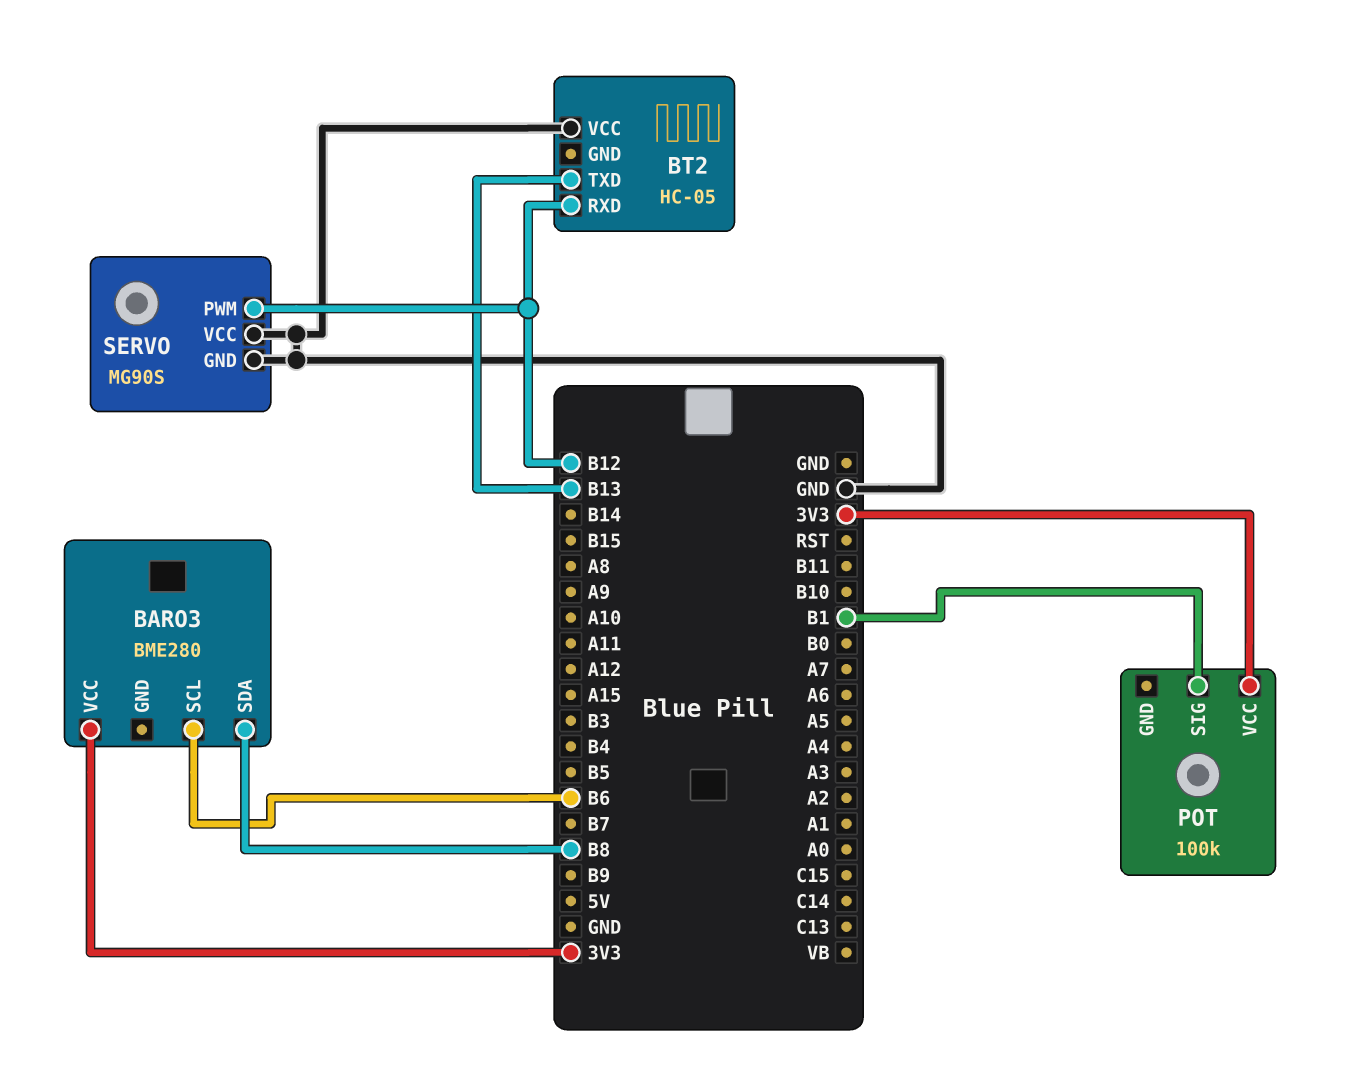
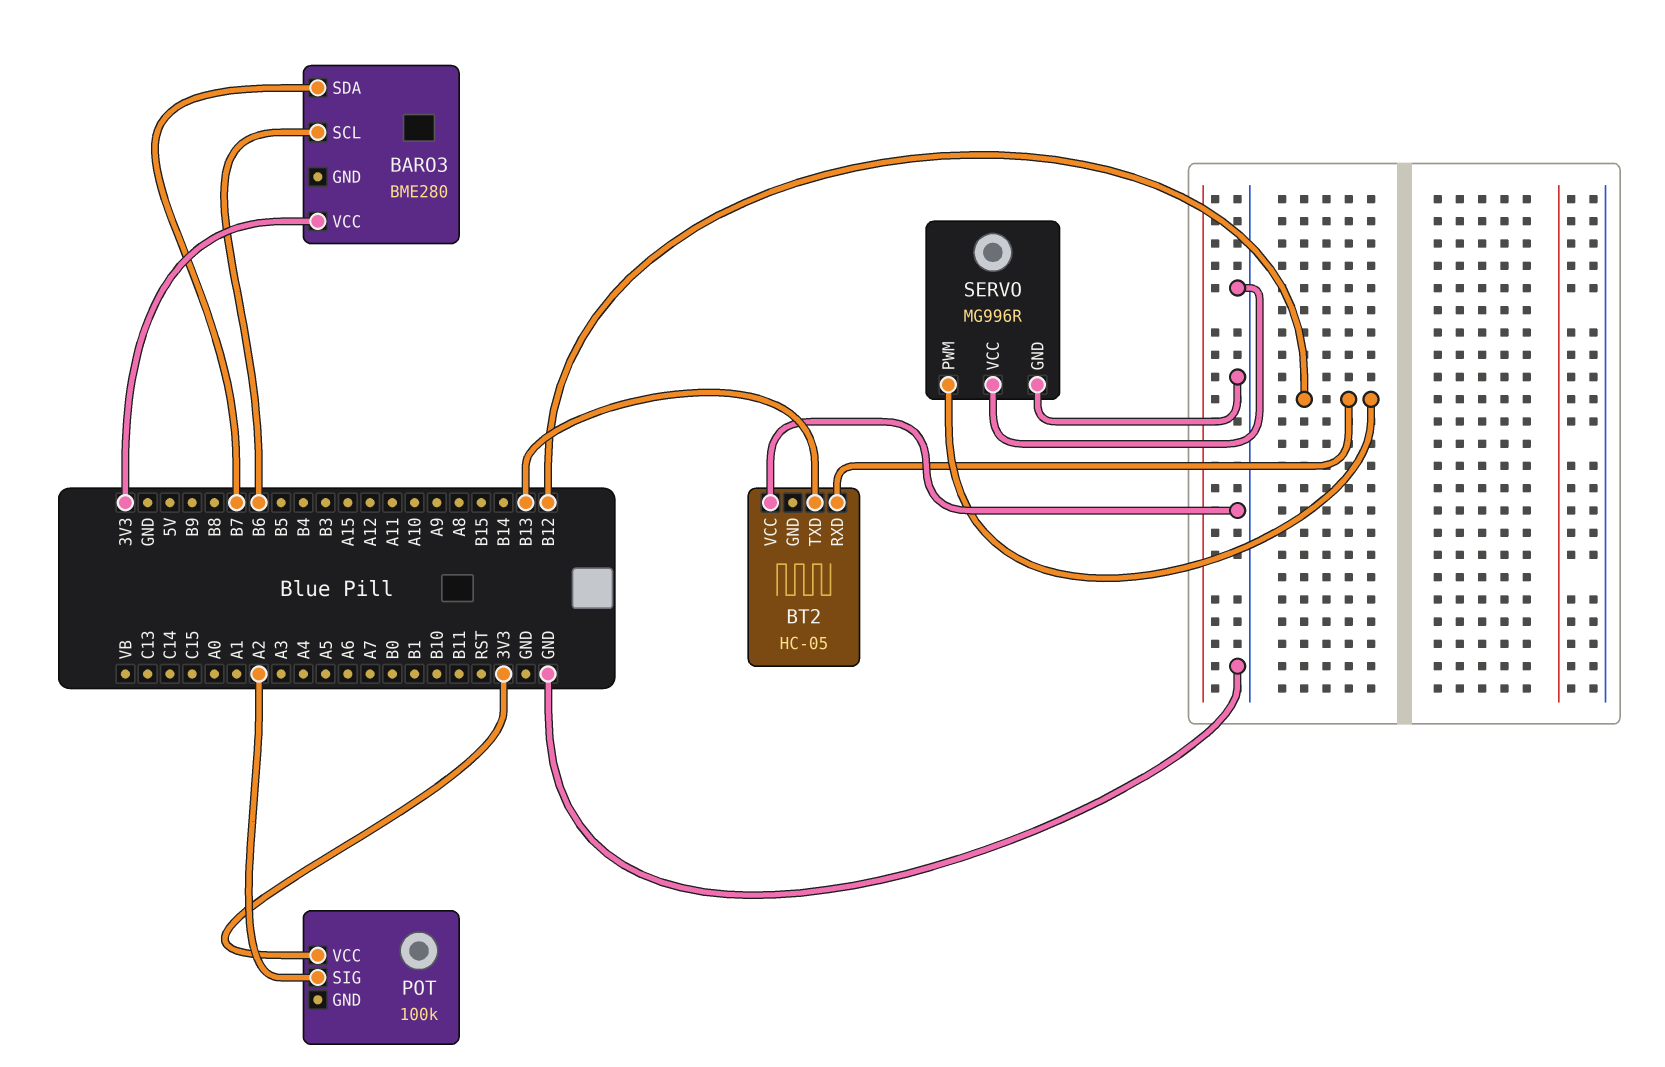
BARO3 pin SDA: B8 -> B7
POT pin SIG: B1 -> A2
SERVO: MG90S -> MG996R

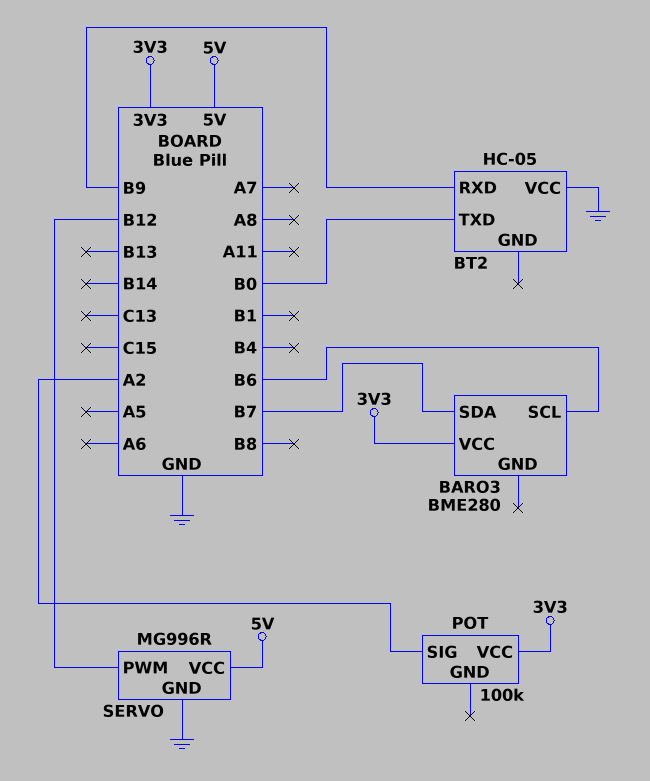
BT2 pin RXD: B12 -> B9
BT2 pin TXD: B13 -> B0
SERVO pin VCC: GND -> 5V

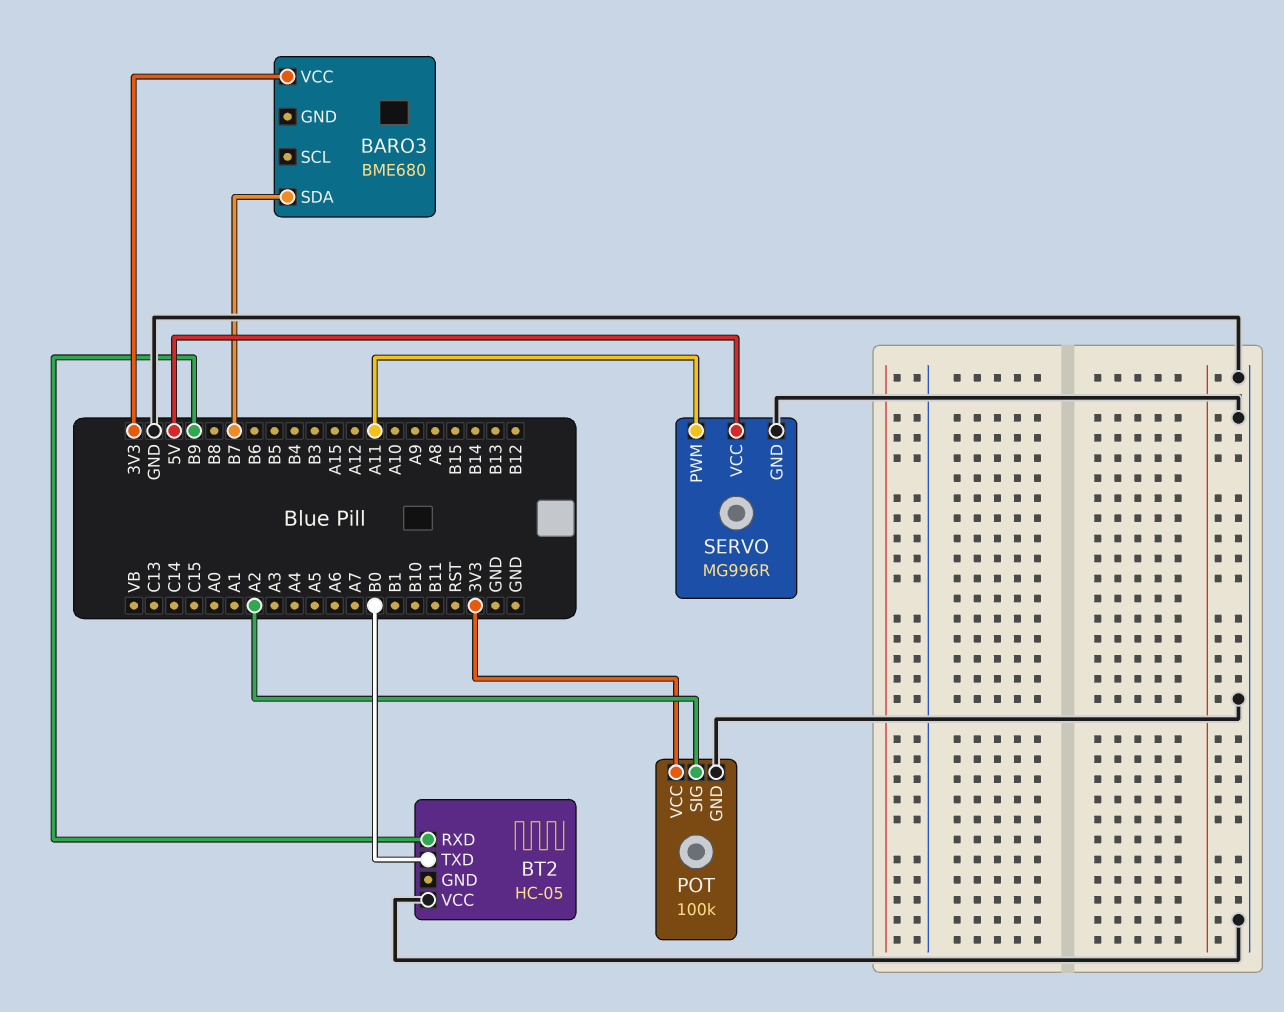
BARO3: BME280 -> BME680
BARO3 pin SCL: B6 -> none
POT pin GND: none -> GND
SERVO pin PWM: B12 -> A11

